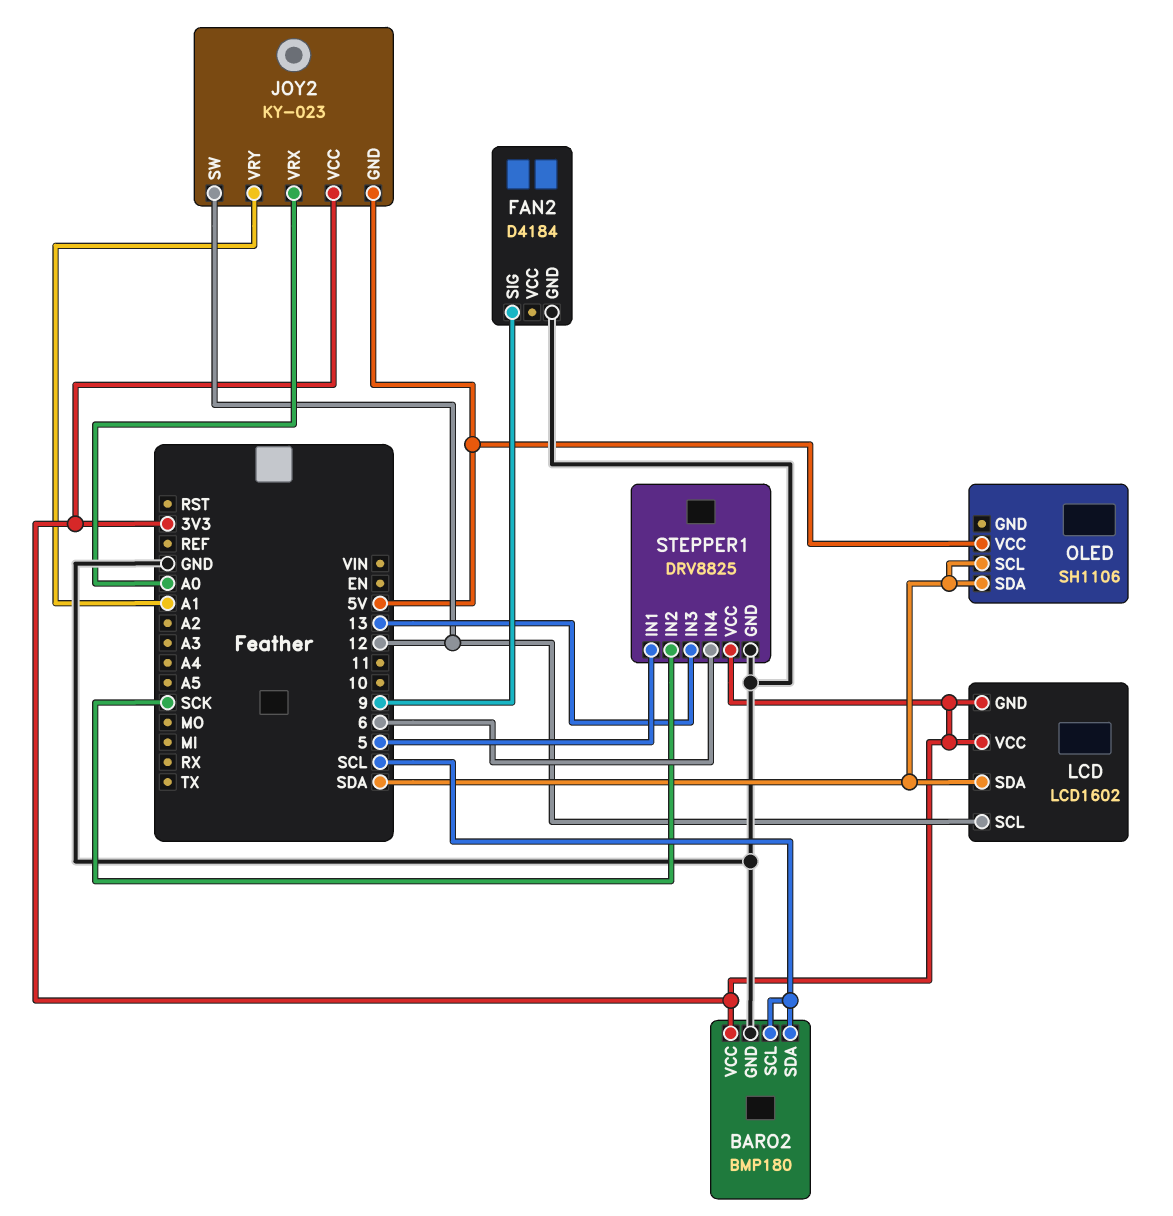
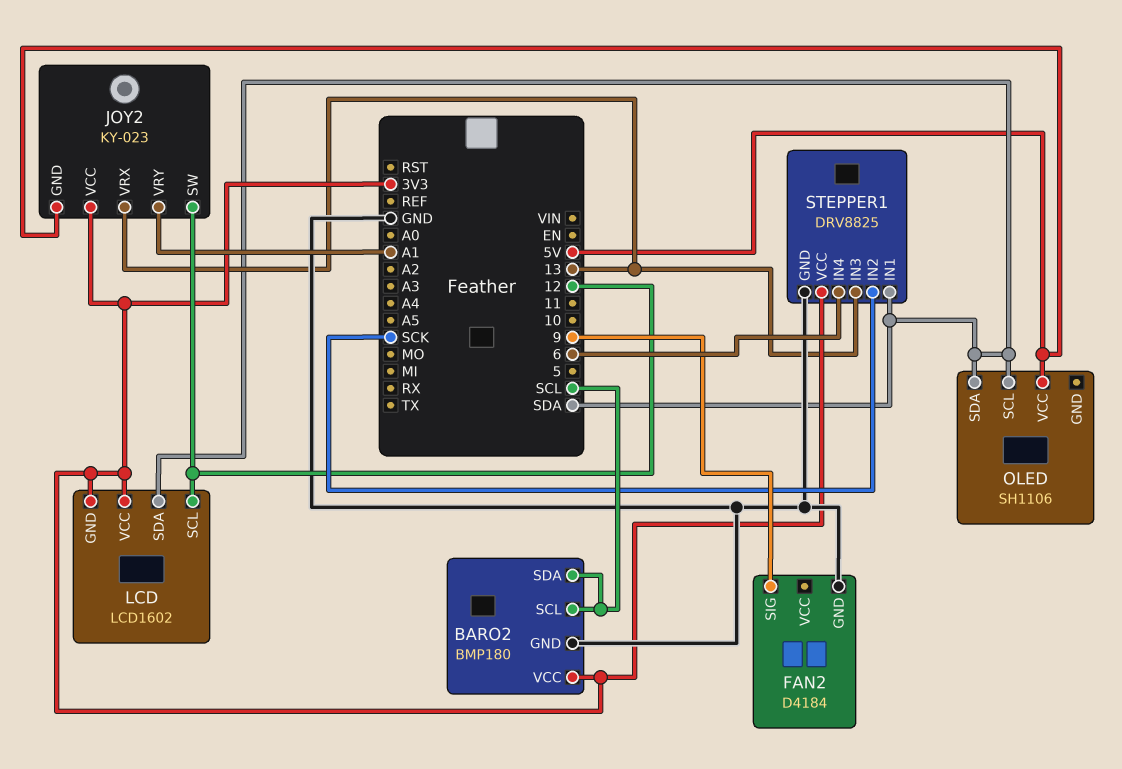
JOY2 pin VRX: A0 -> 13
STEPPER1 pin IN1: 5 -> SDA

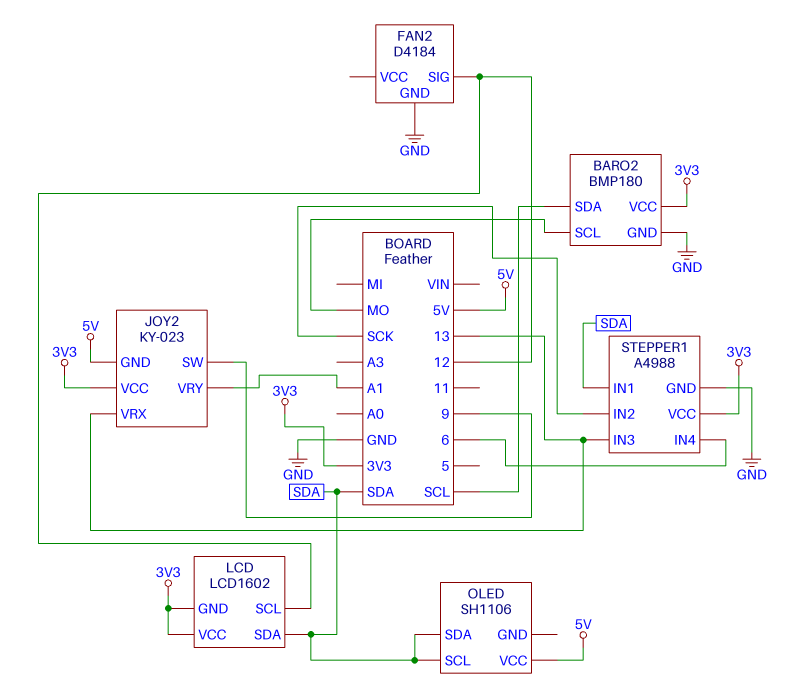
BARO2 pin SCL: SCL -> MO
FAN2 pin SIG: 9 -> 12
JOY2 pin SW: 12 -> 9
STEPPER1: DRV8825 -> A4988

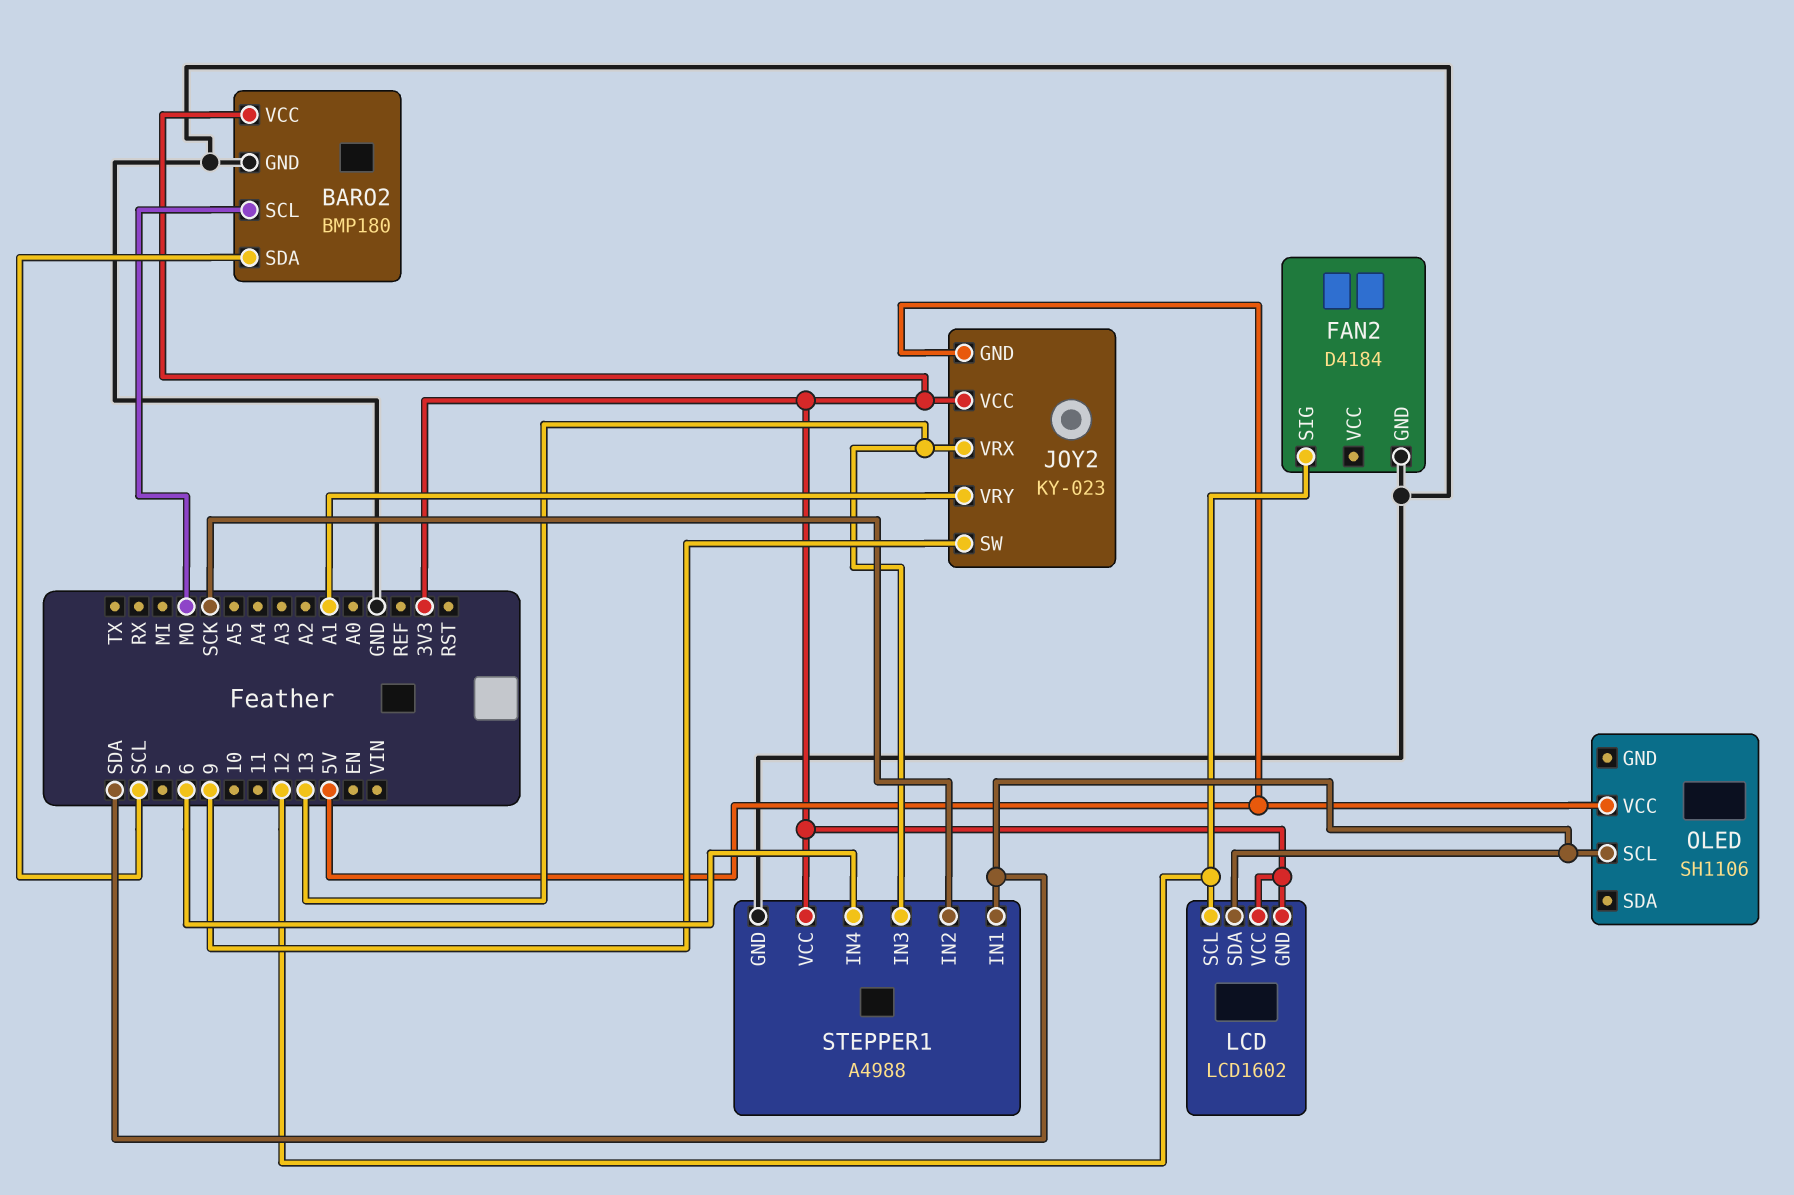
OLED pin SDA: SDA -> none

